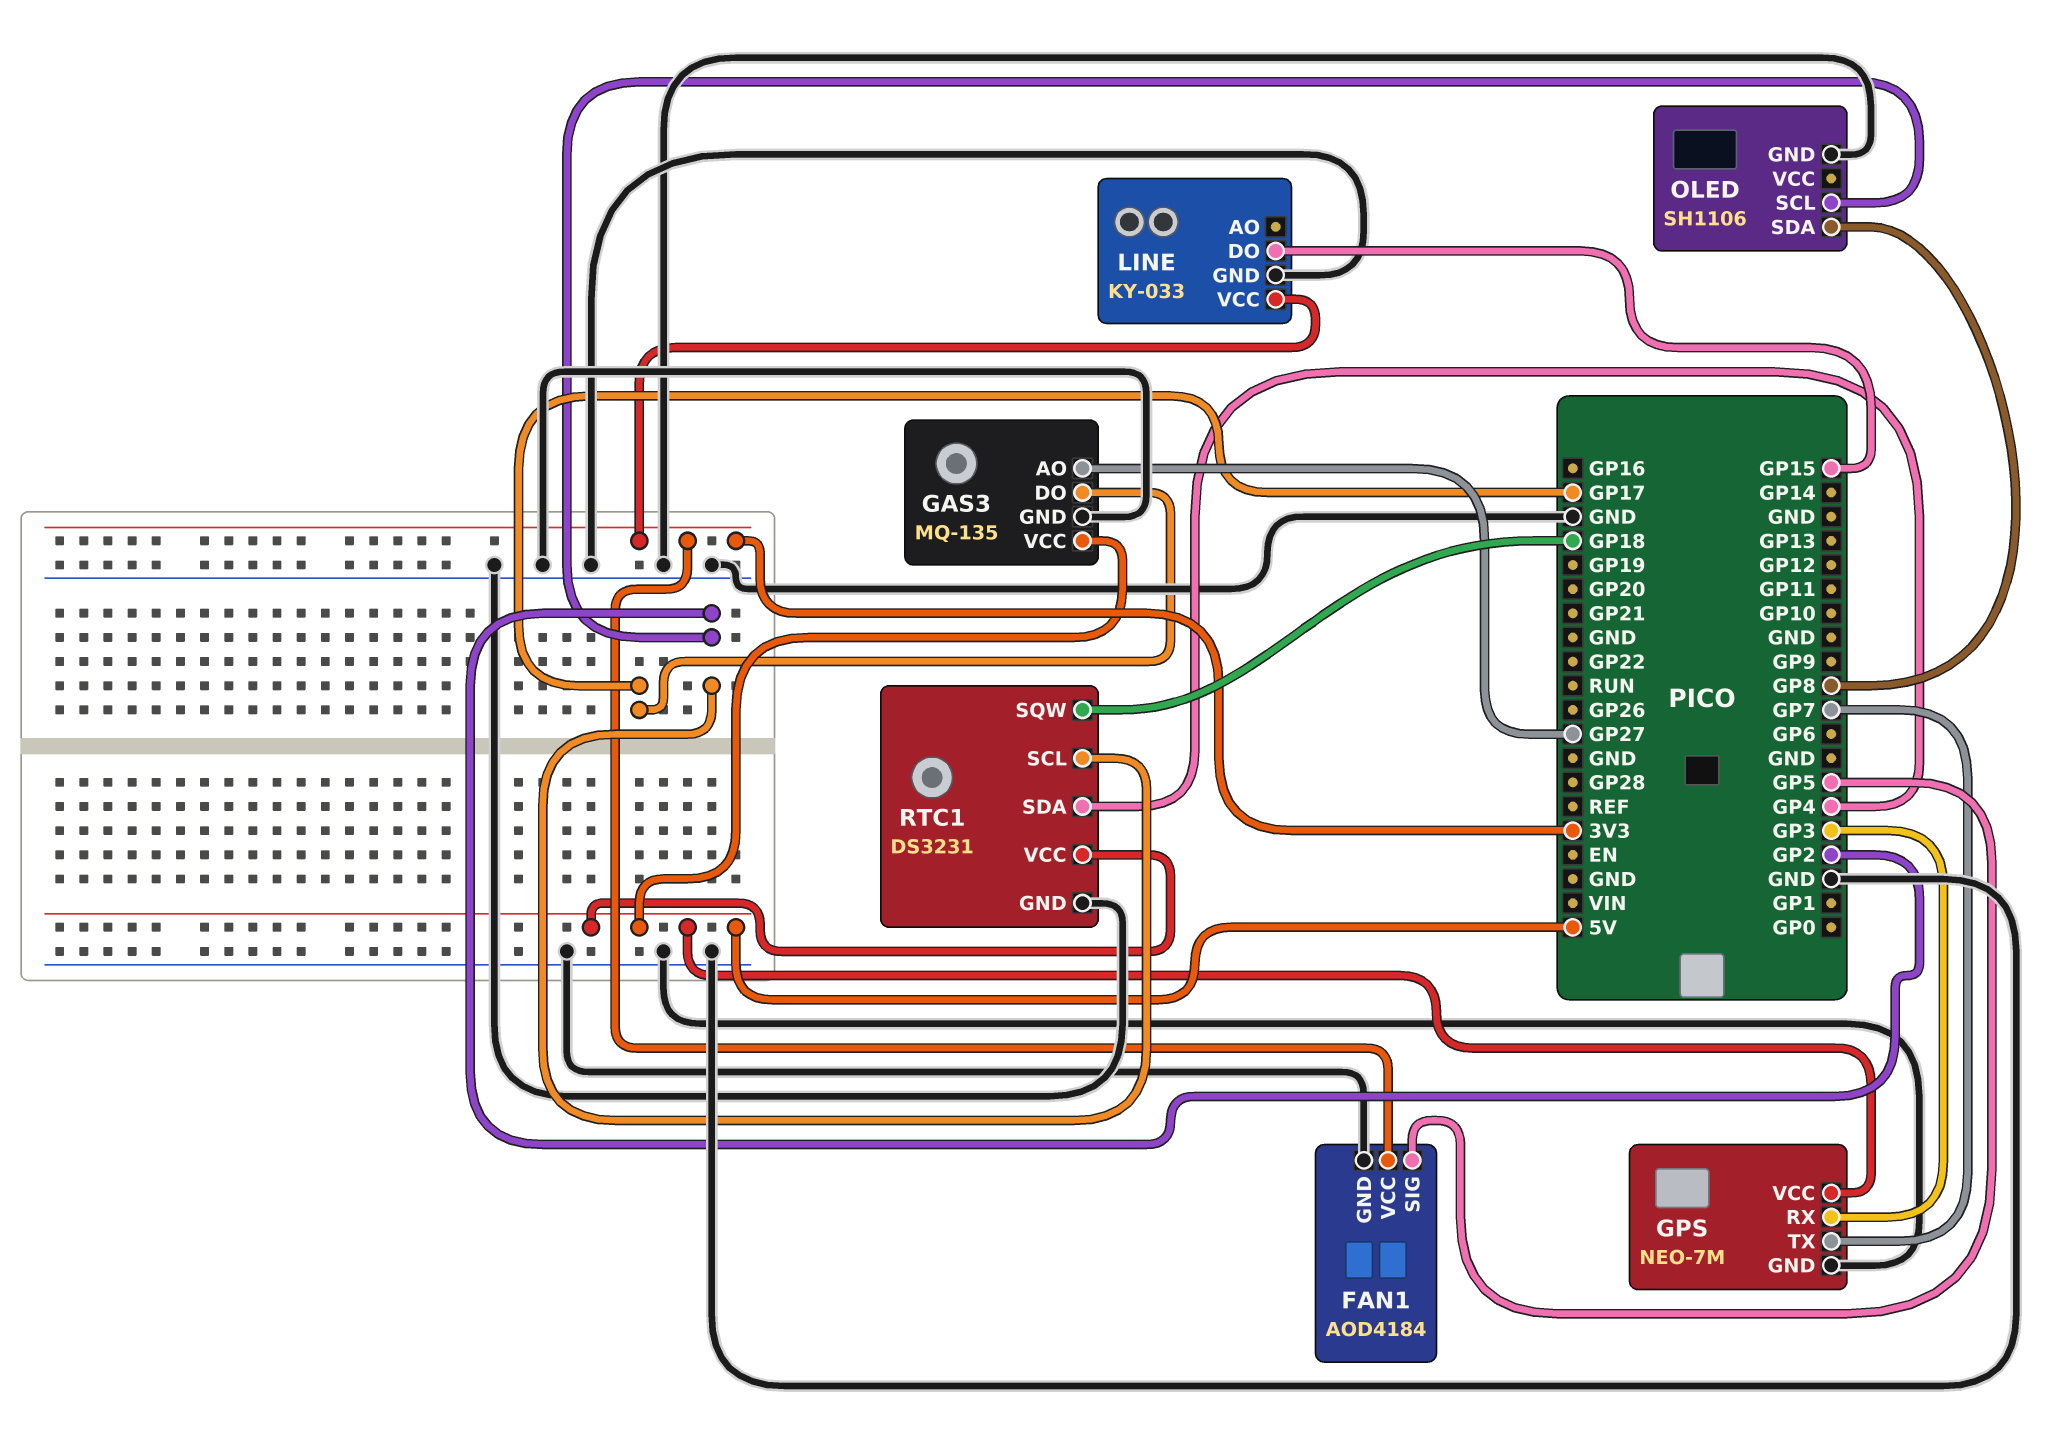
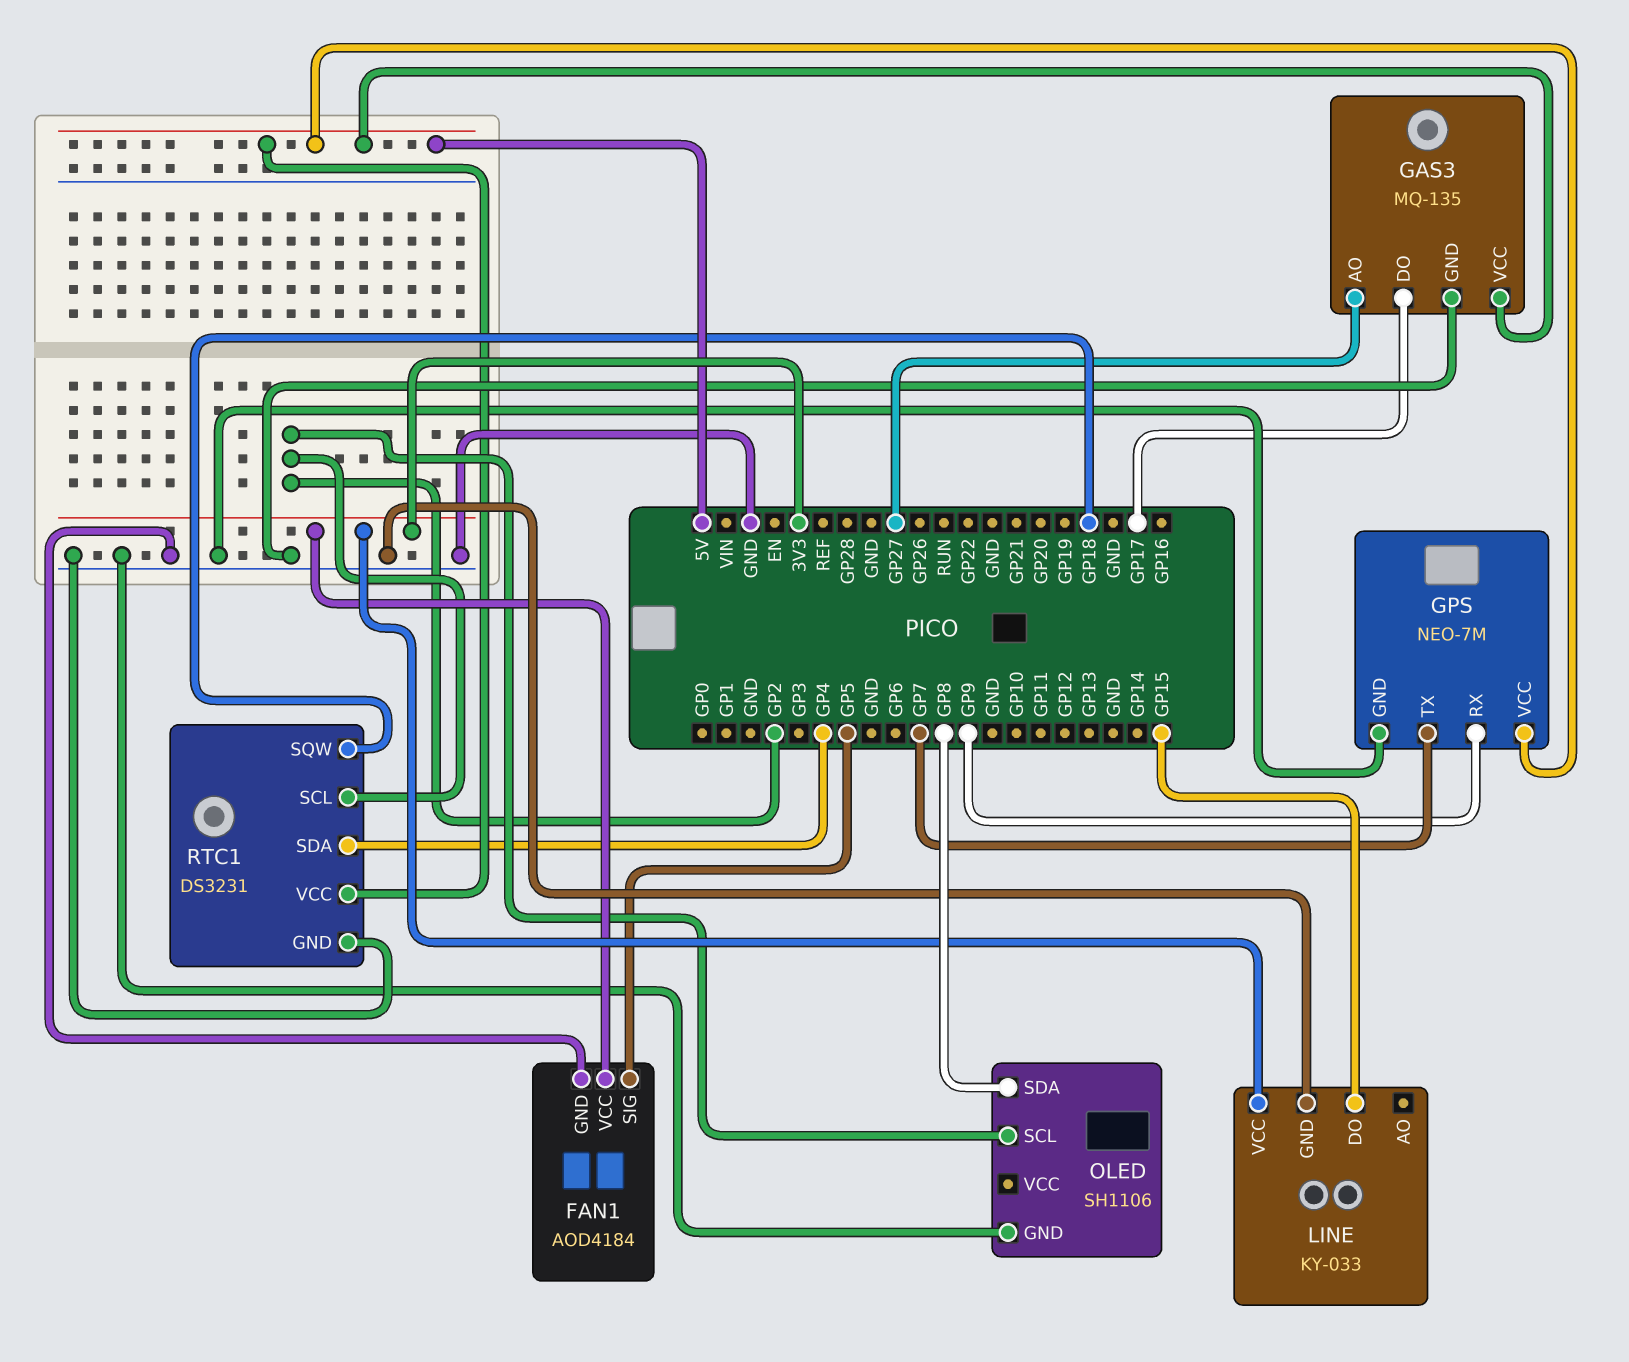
GPS pin RX: GP3 -> GP9

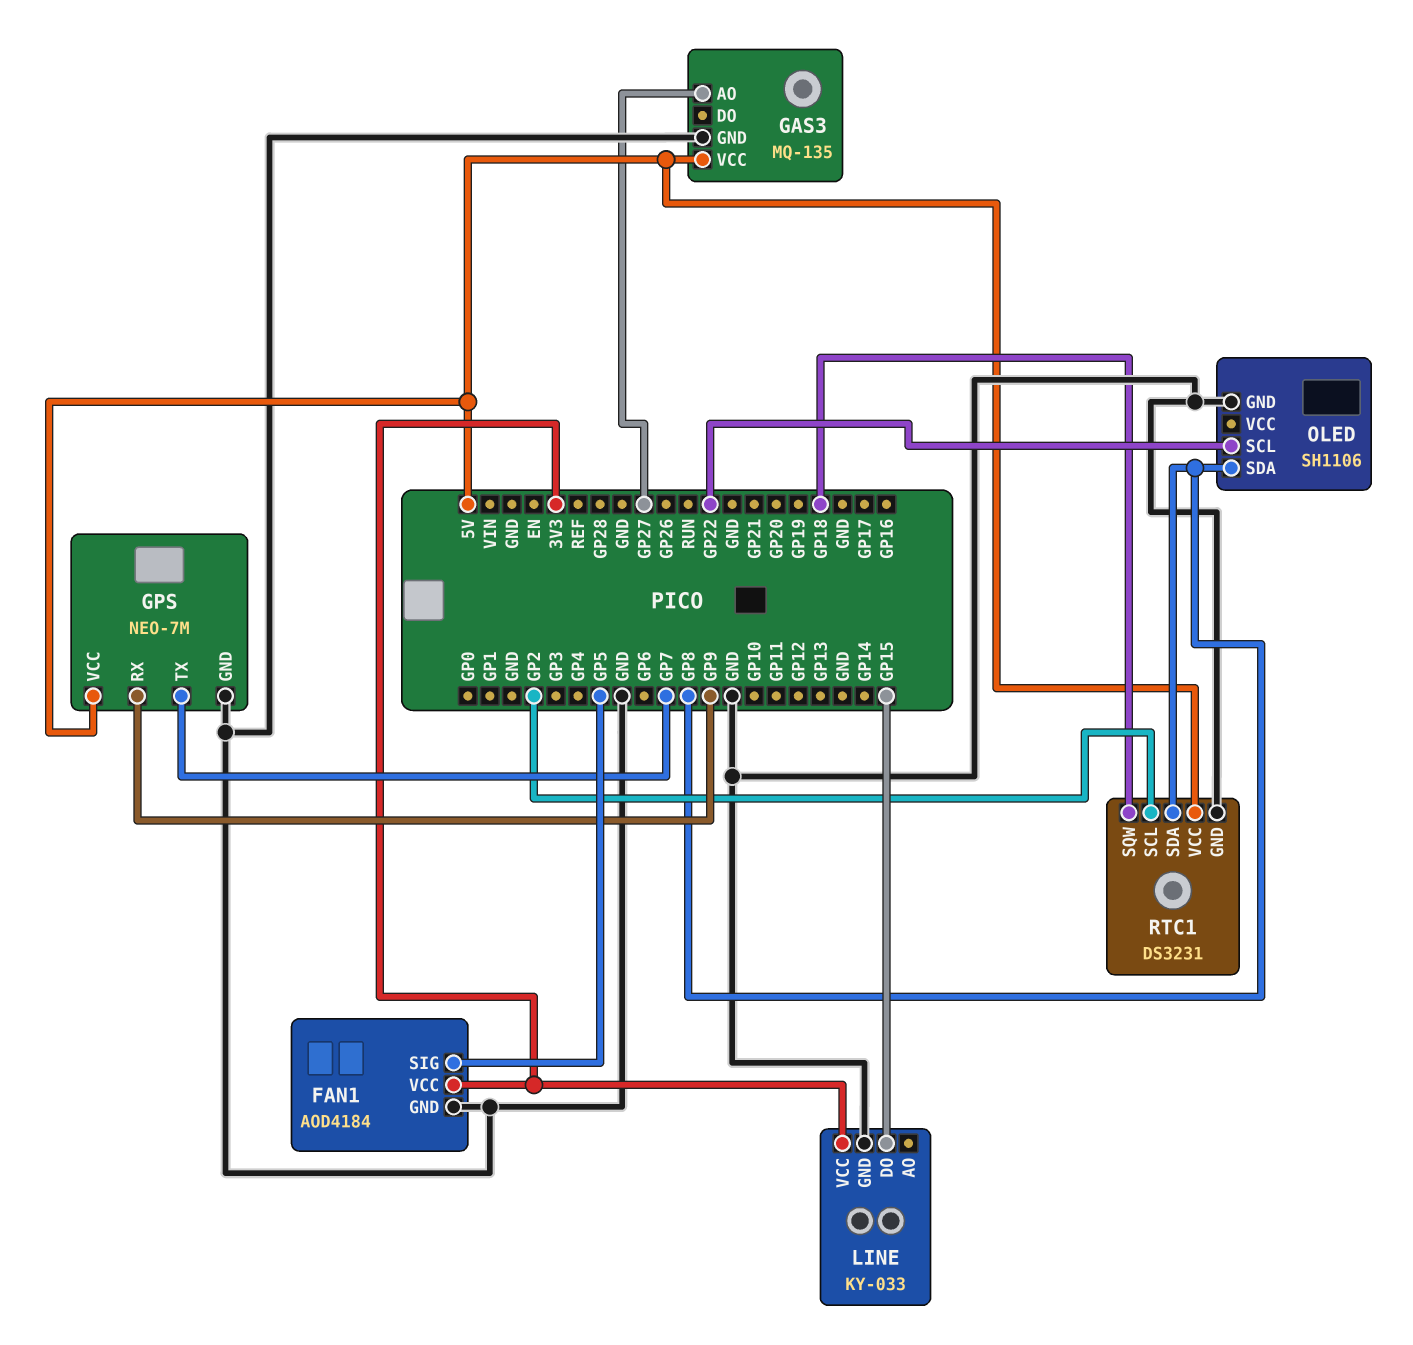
GAS3 pin DO: GP17 -> none
OLED pin SCL: GP2 -> GP22
RTC1 pin SDA: GP4 -> GP8

